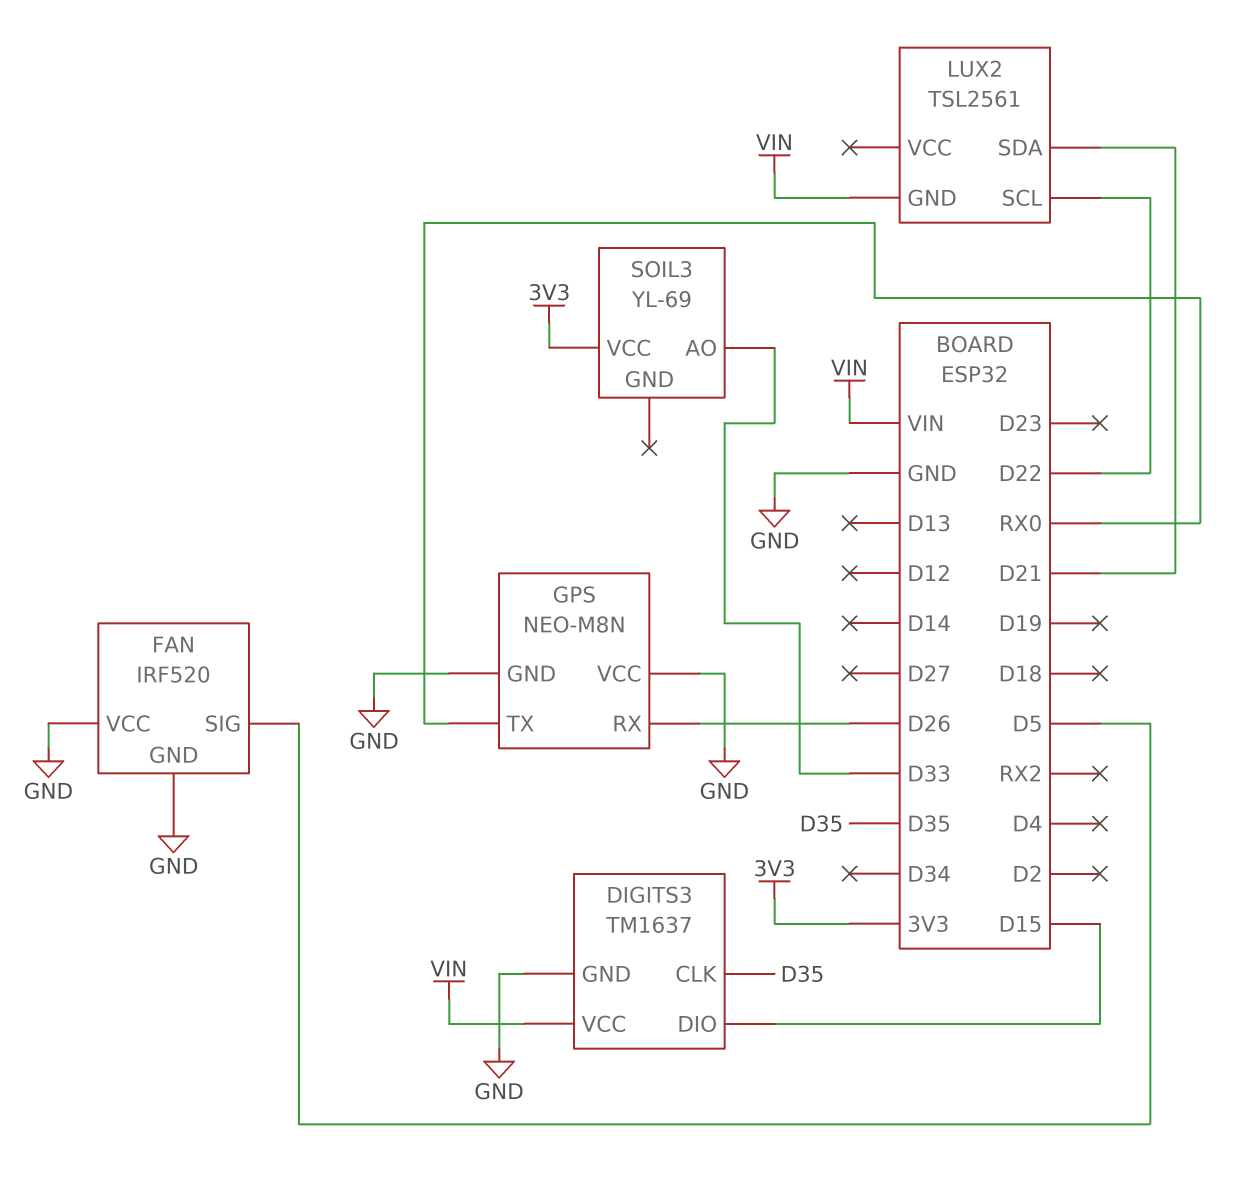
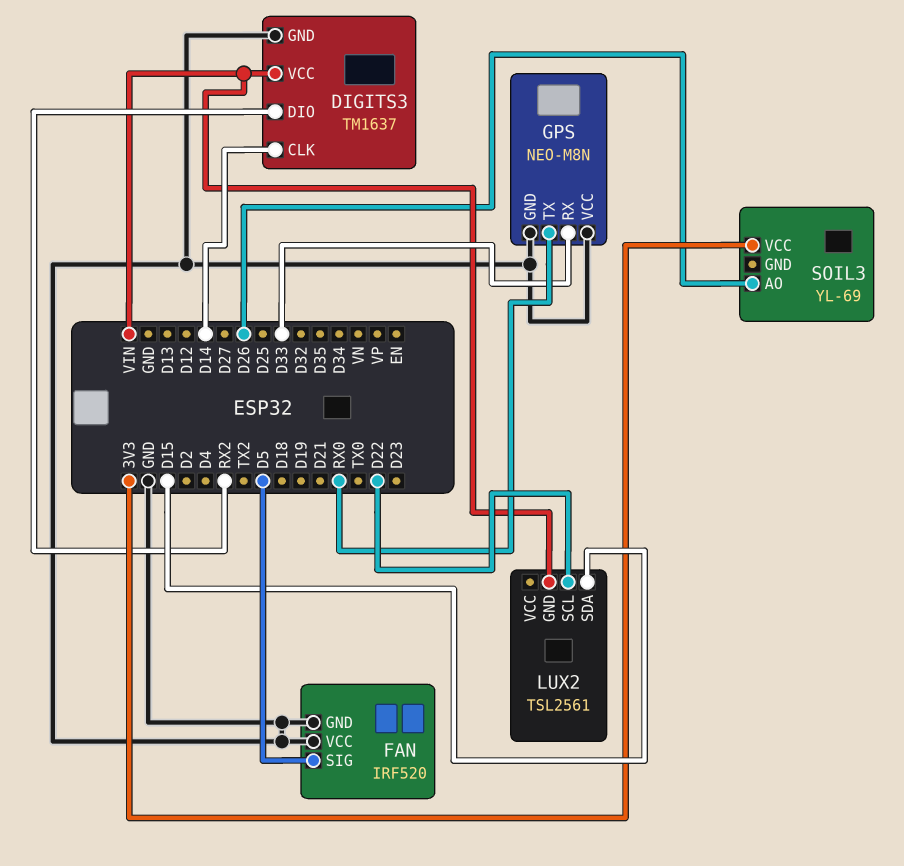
DIGITS3 pin CLK: D35 -> D14
DIGITS3 pin DIO: D15 -> RX2
GPS pin RX: D26 -> D33
LUX2 pin SDA: D21 -> D15
SOIL3 pin AO: D33 -> D26

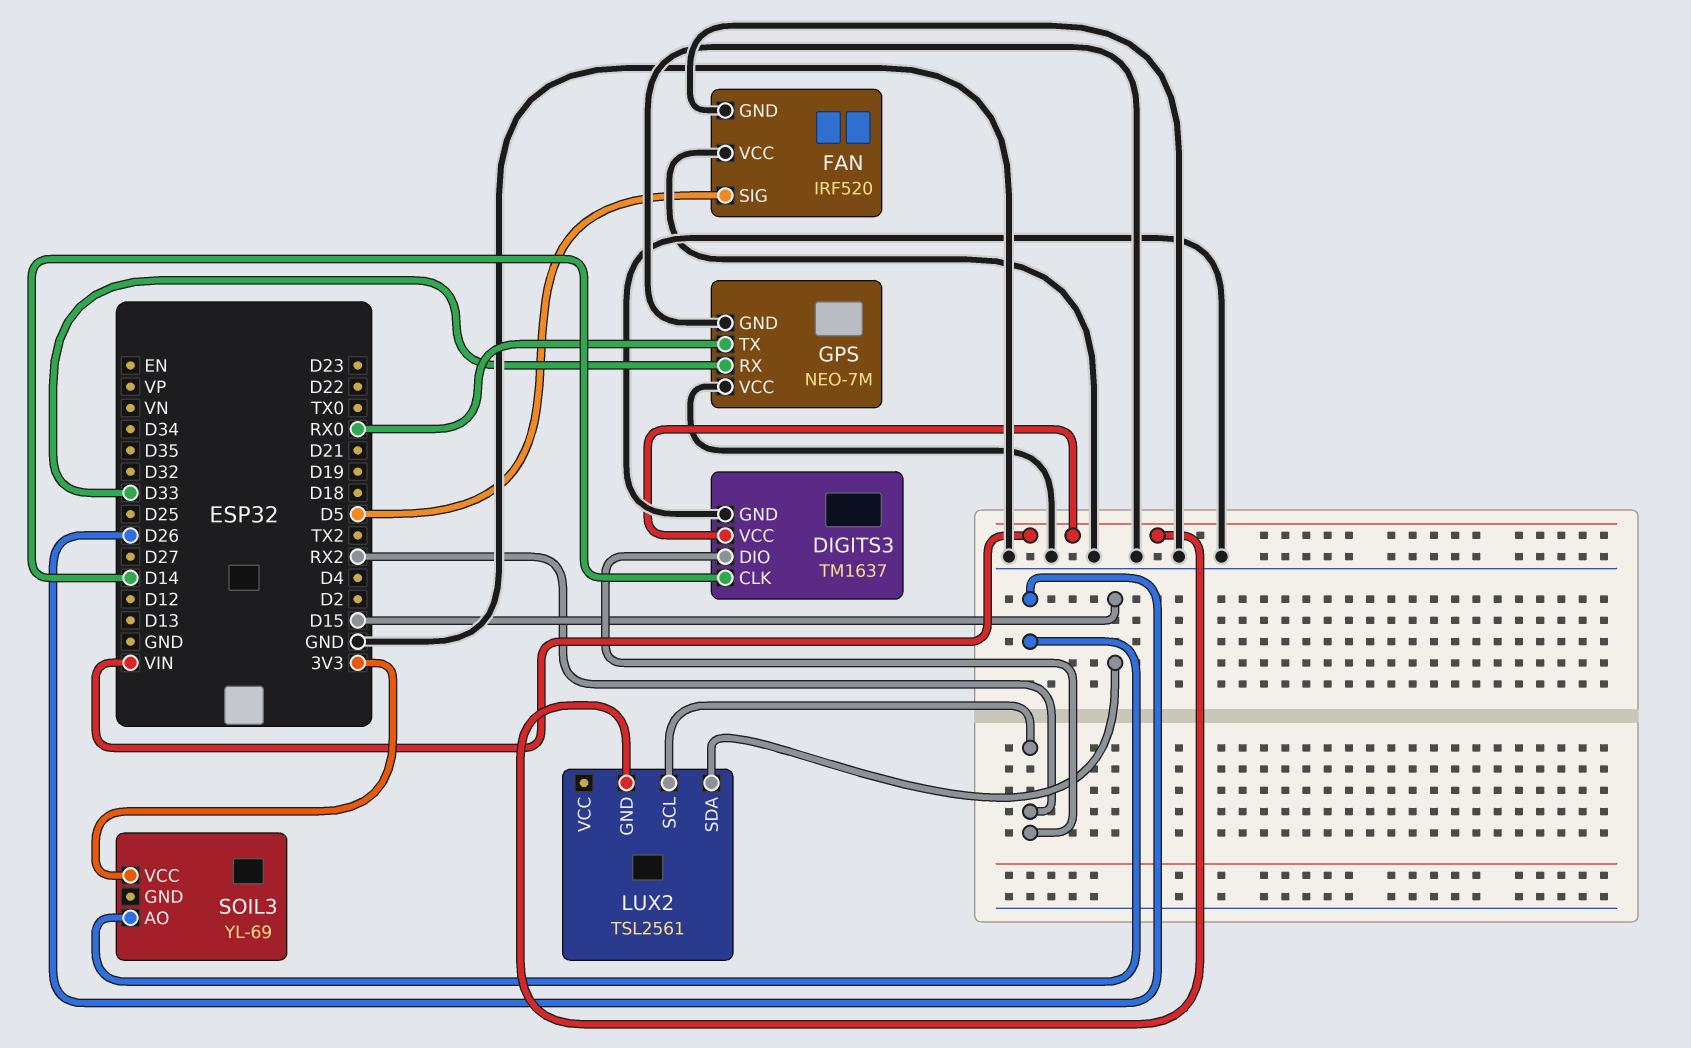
GPS: NEO-M8N -> NEO-7M
LUX2 pin SCL: D22 -> RX2

